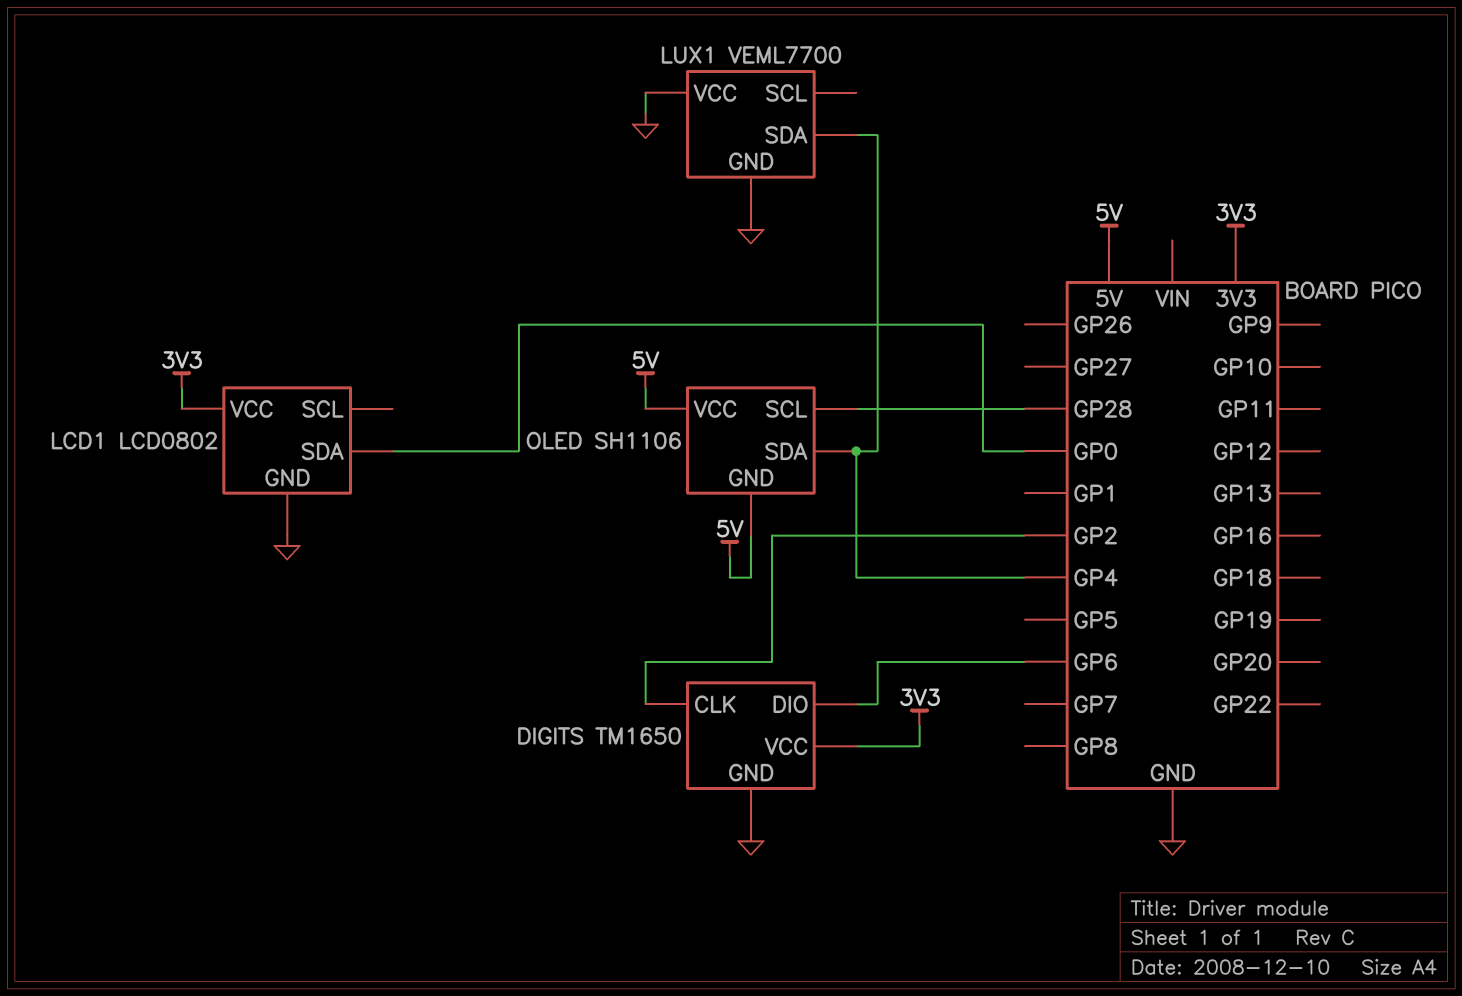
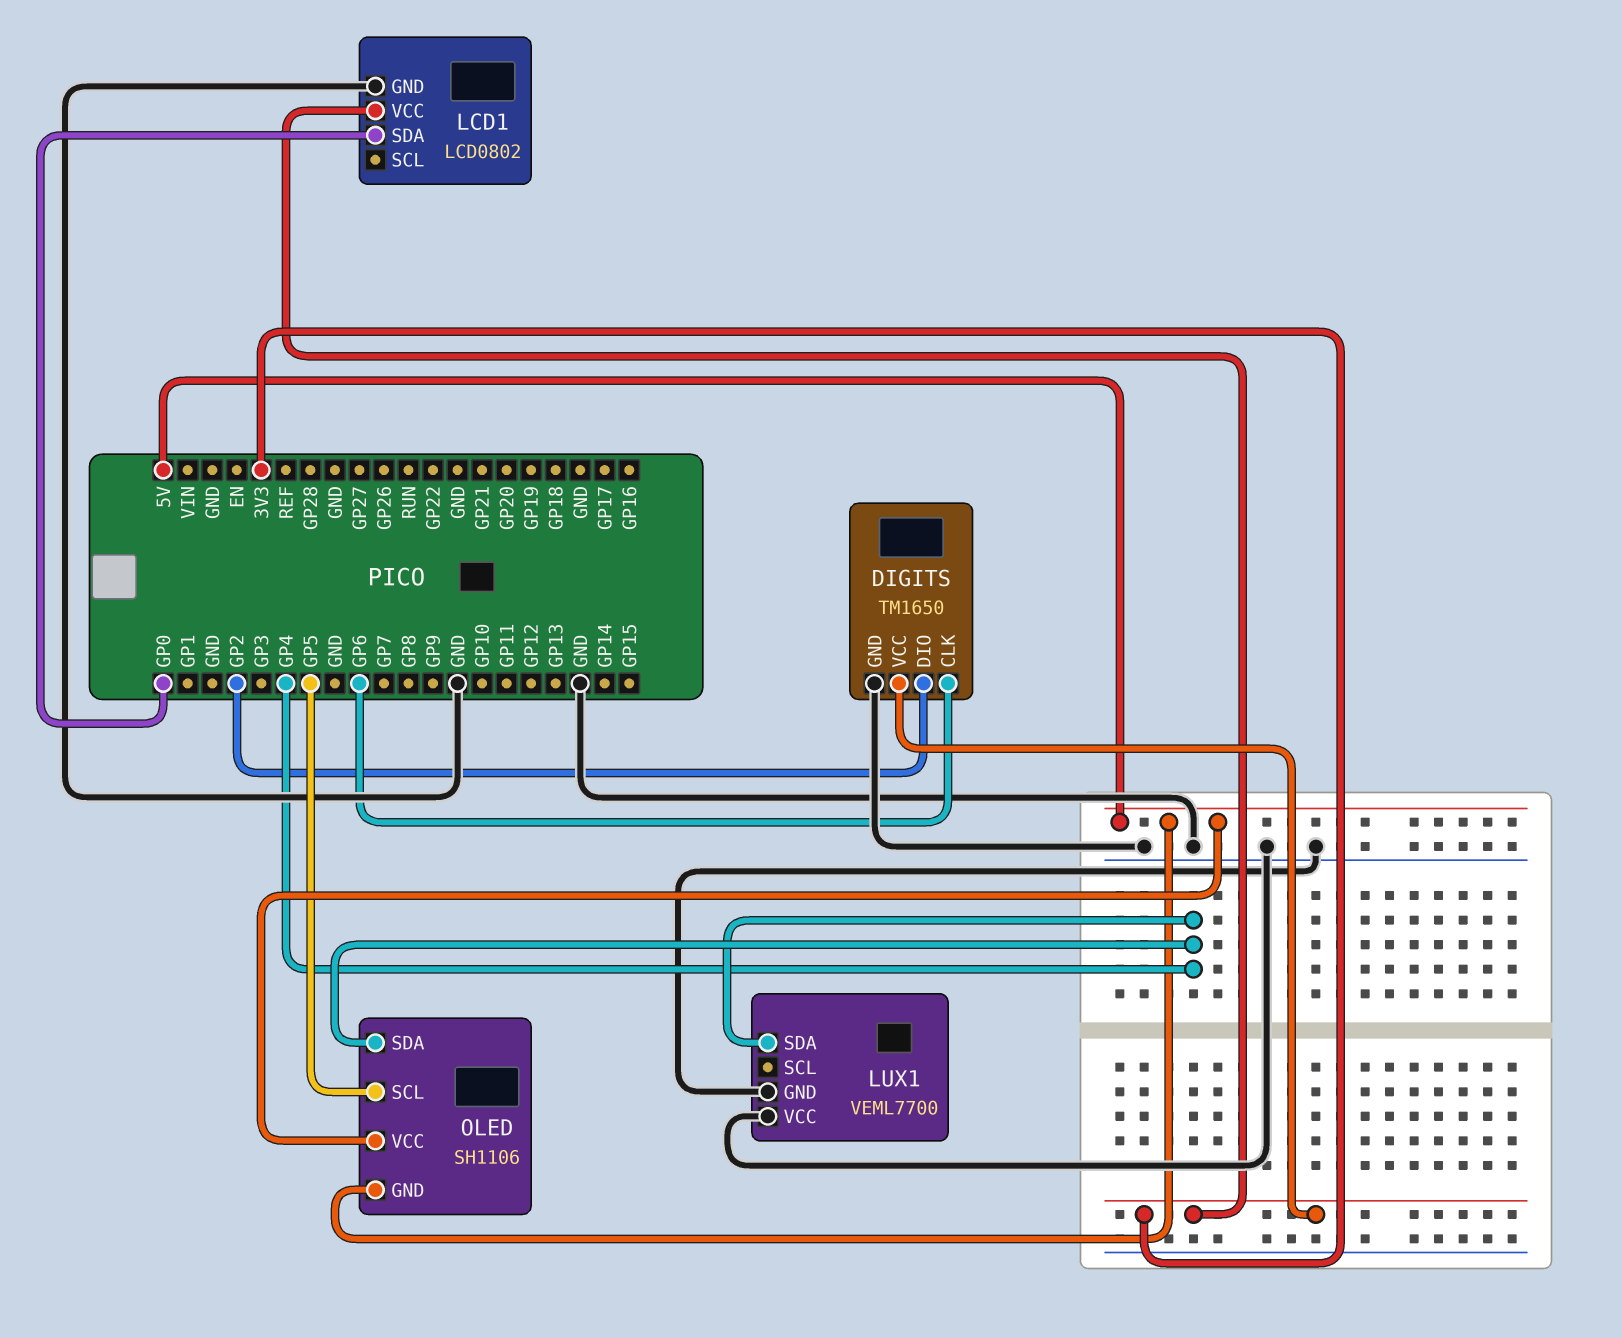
DIGITS pin CLK: GP2 -> GP6
DIGITS pin DIO: GP6 -> GP2
OLED pin SCL: GP28 -> GP5

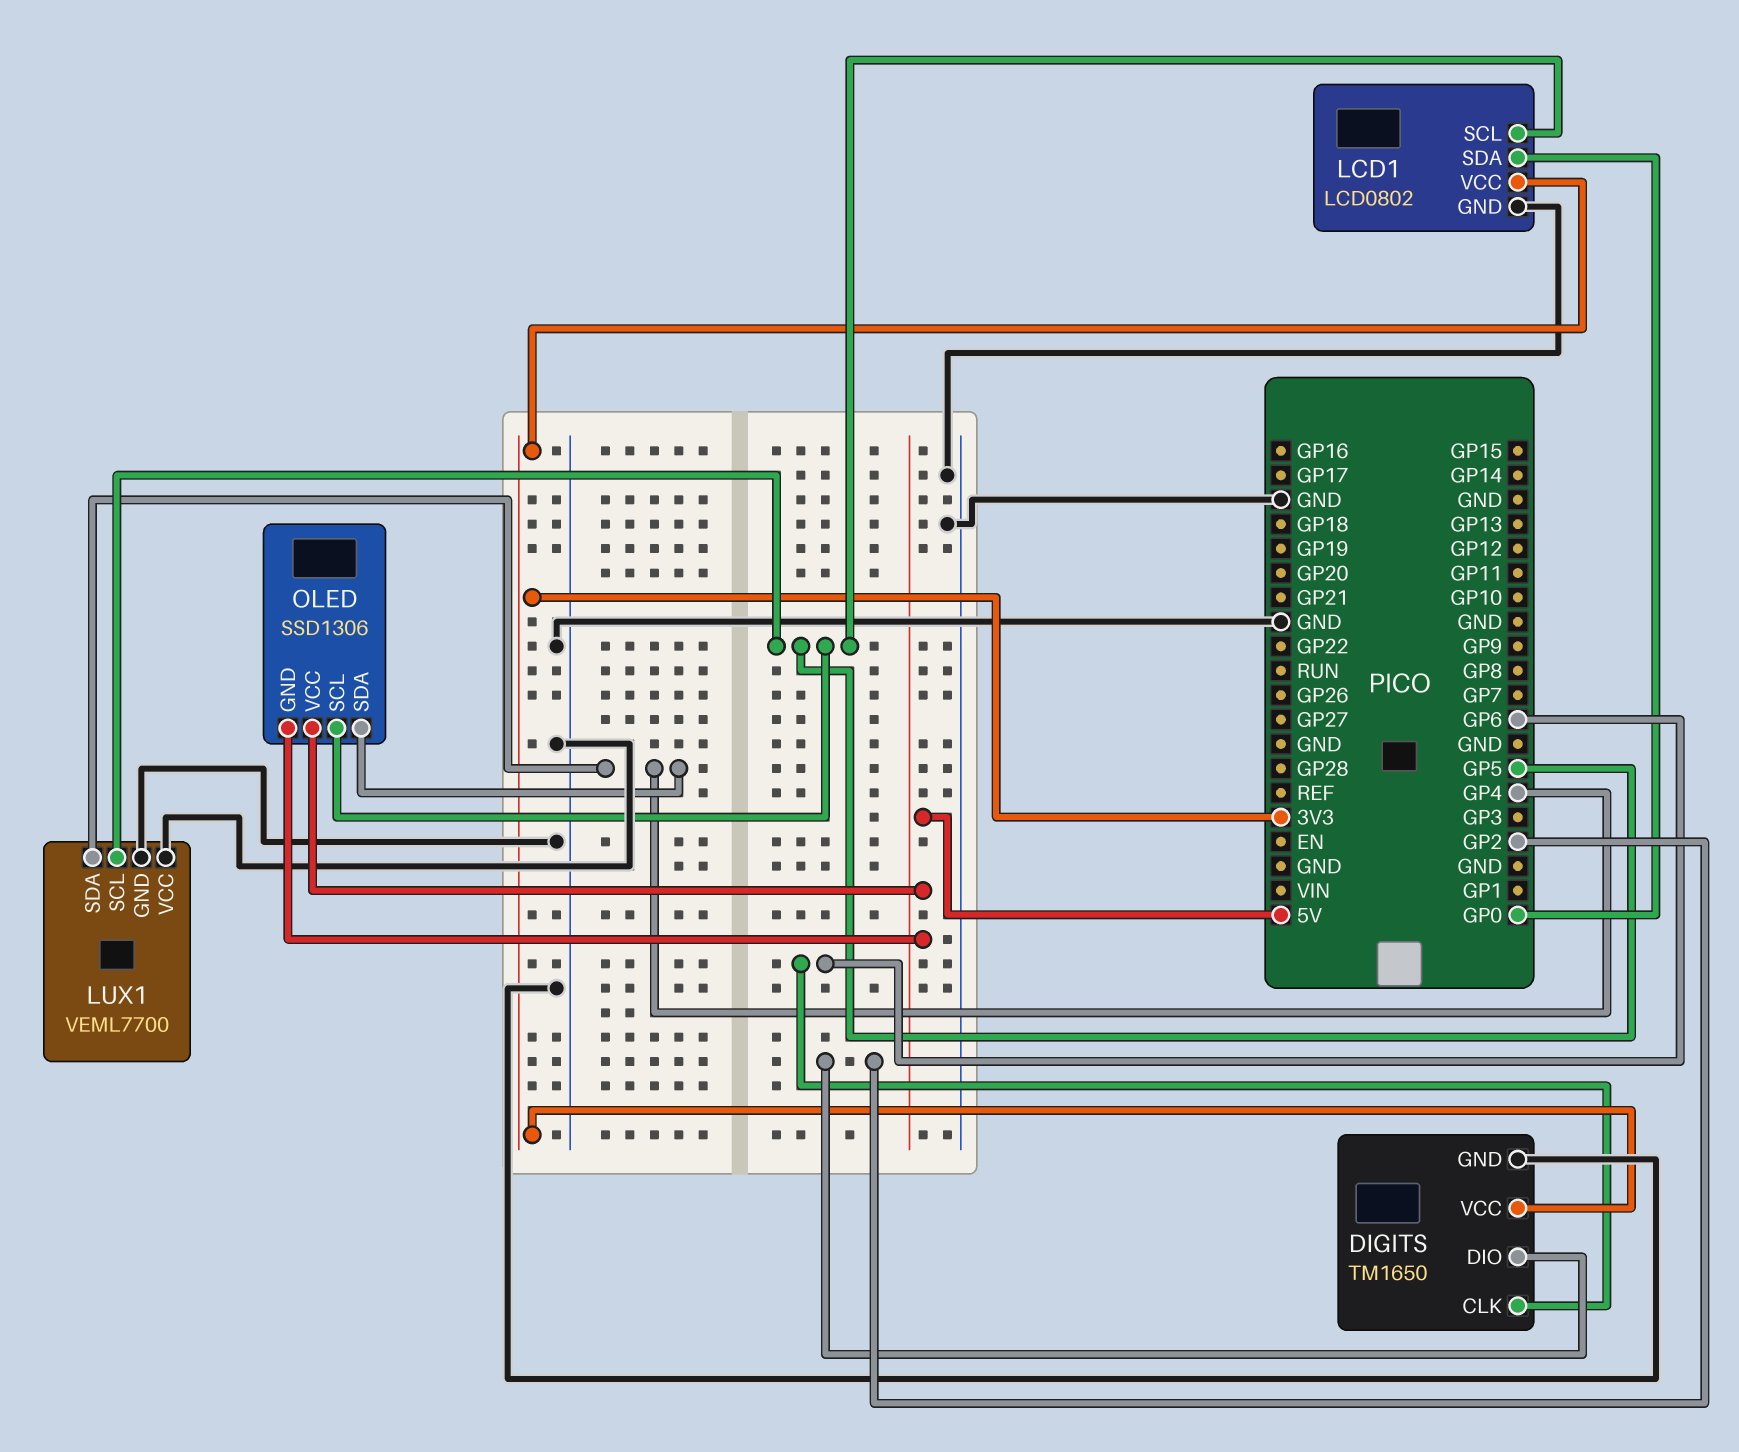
LCD1 pin SCL: none -> GP5
LUX1 pin SCL: none -> GP5
OLED: SH1106 -> SSD1306

